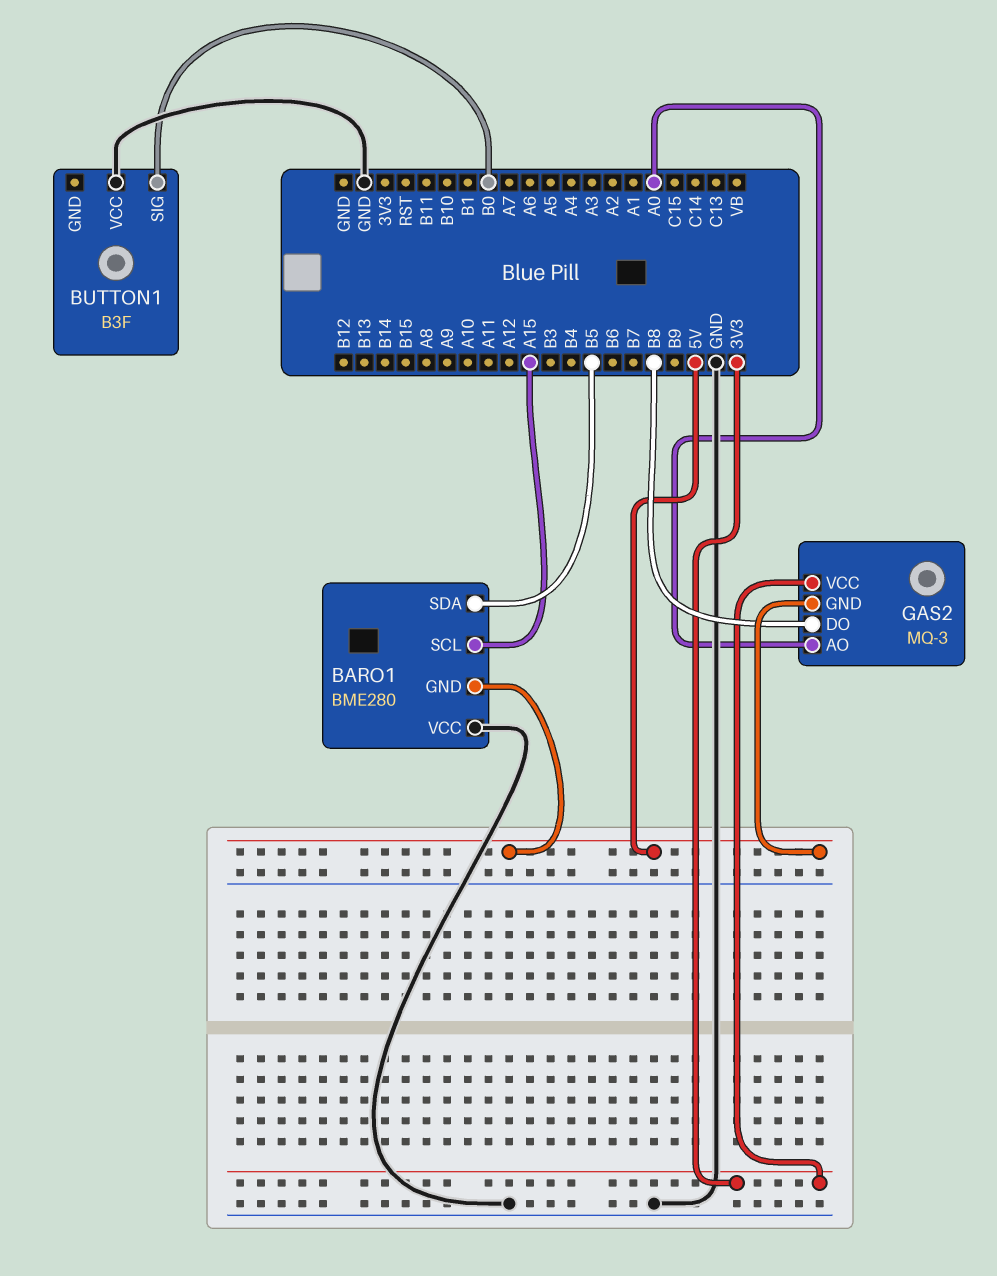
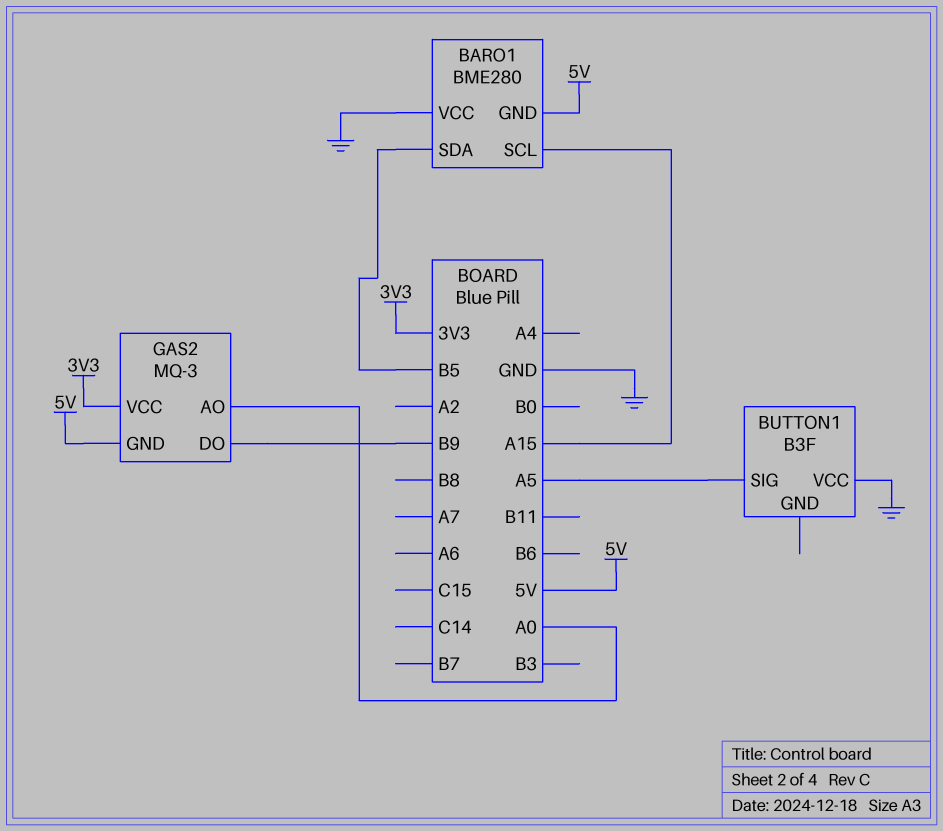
BUTTON1 pin SIG: B0 -> A5
GAS2 pin DO: B8 -> B9

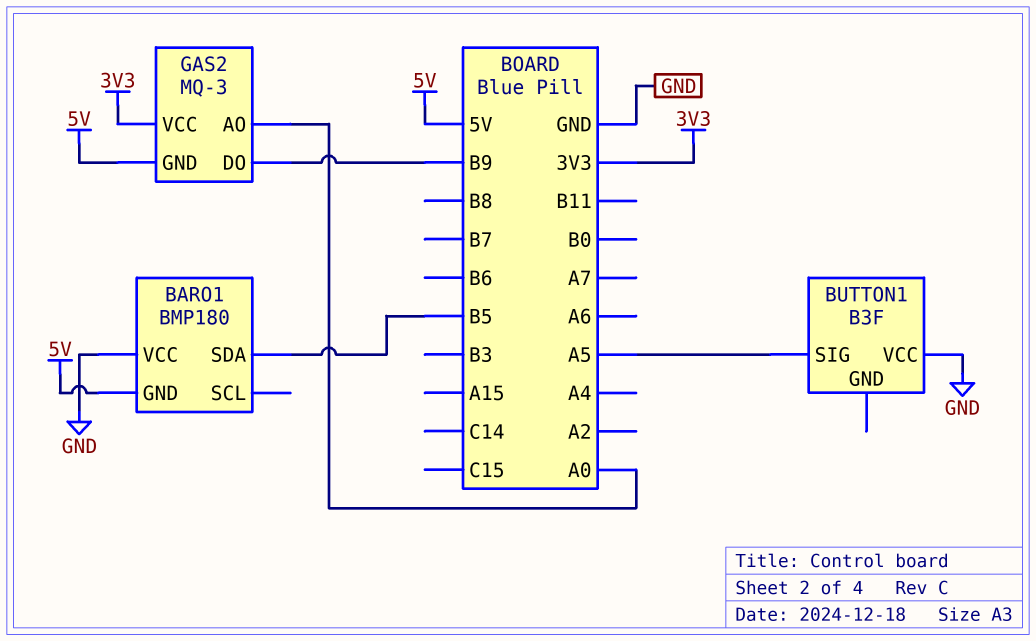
BARO1: BME280 -> BMP180
BARO1 pin SCL: A15 -> none

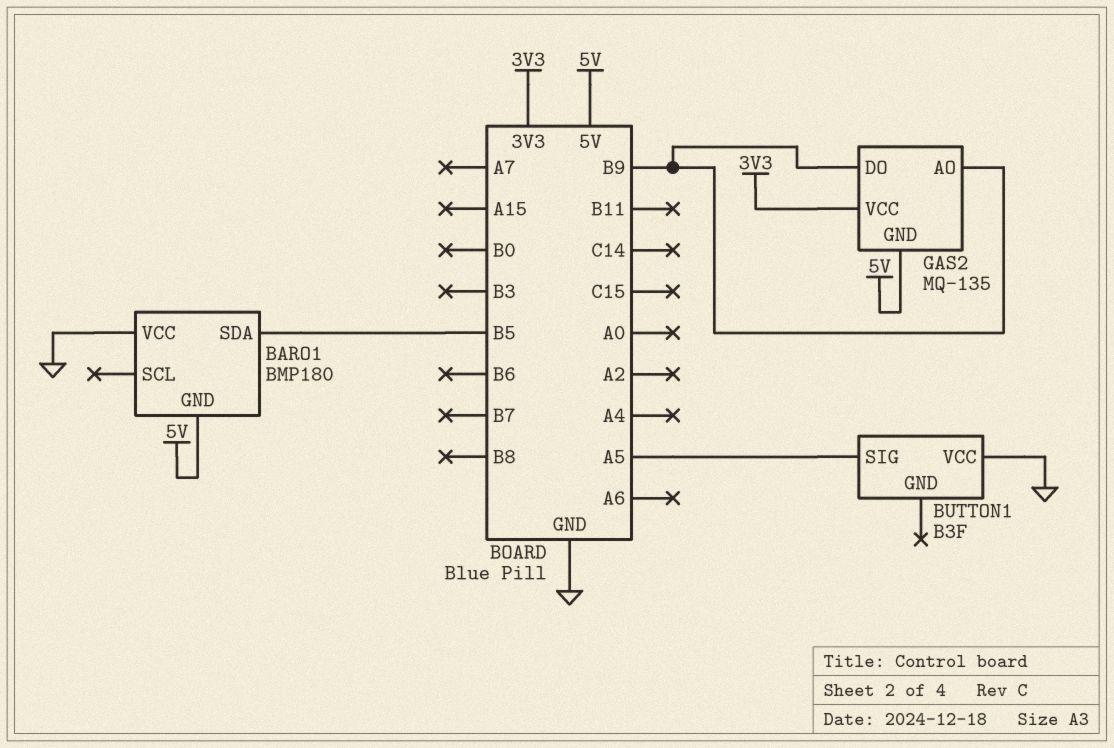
GAS2: MQ-3 -> MQ-135
GAS2 pin AO: A0 -> B9

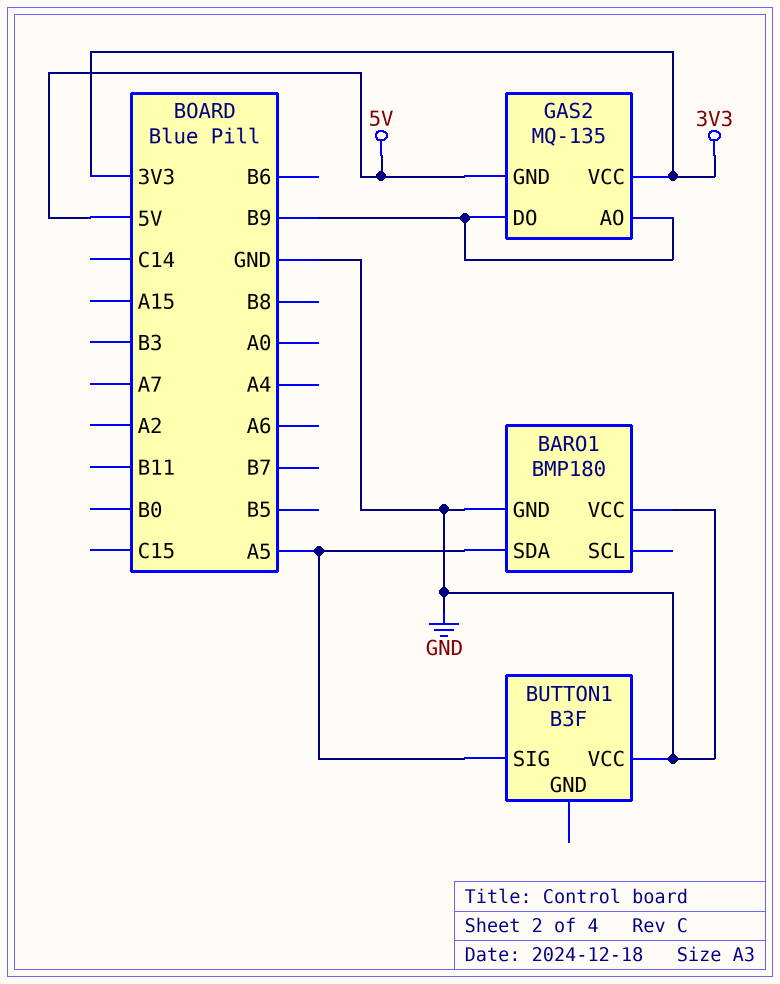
BARO1 pin GND: 5V -> GND
BARO1 pin SDA: B5 -> A5

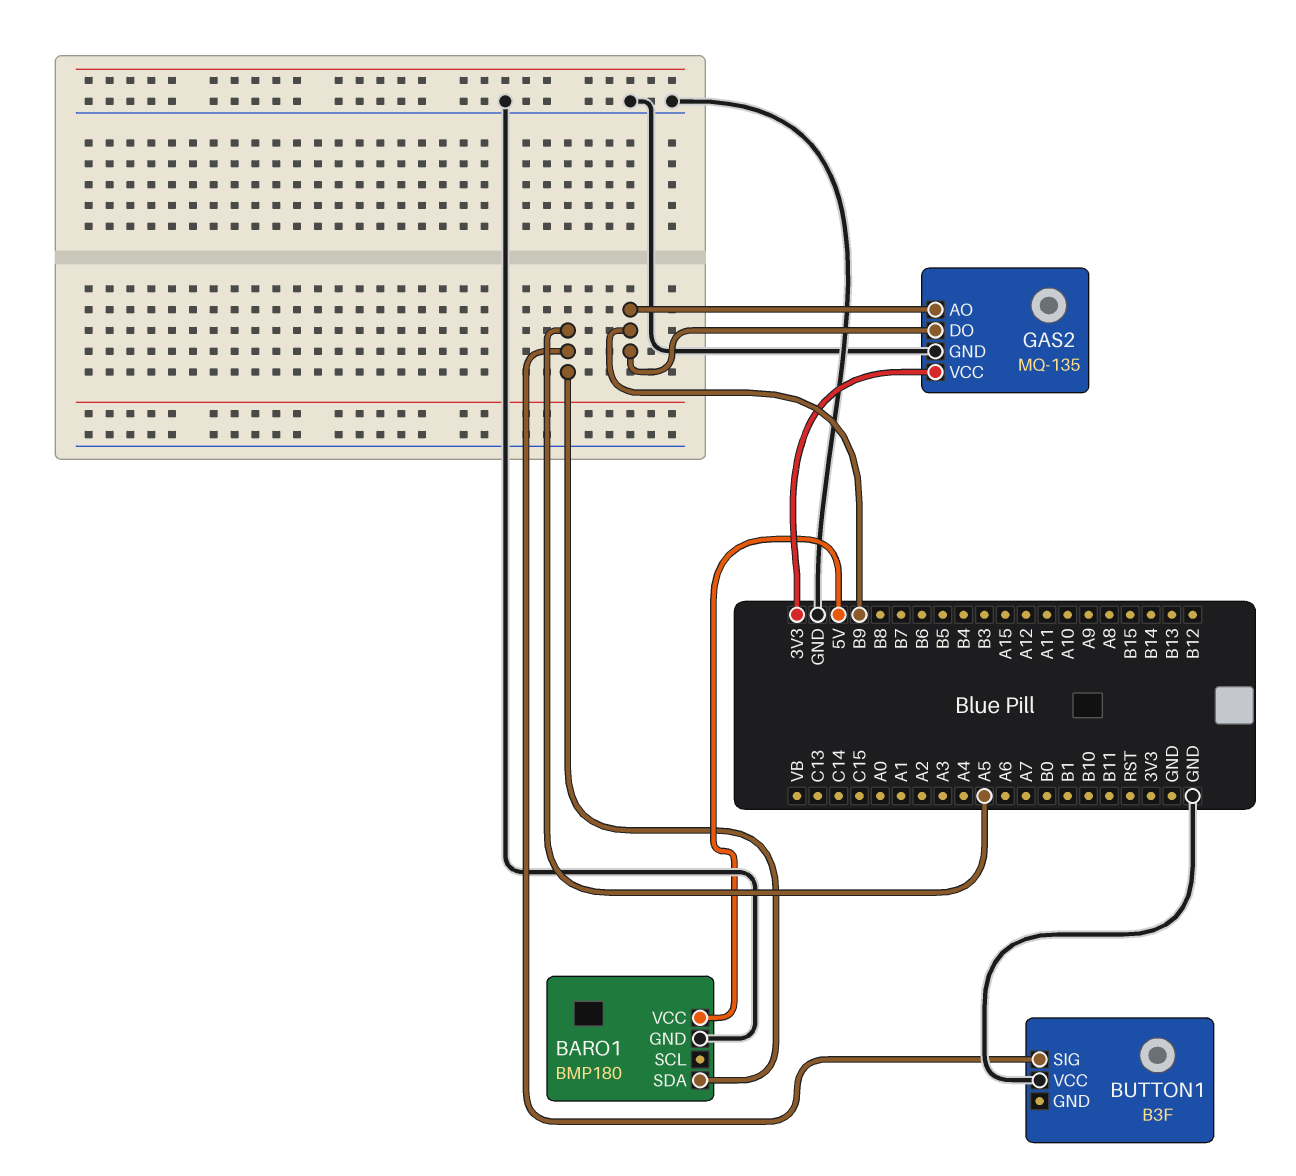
BARO1 pin VCC: GND -> 5V
GAS2 pin GND: 5V -> GND

